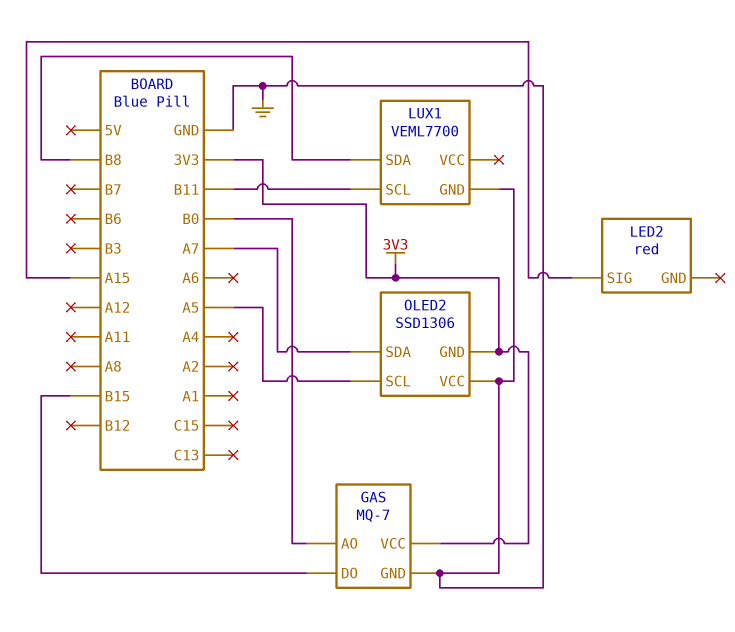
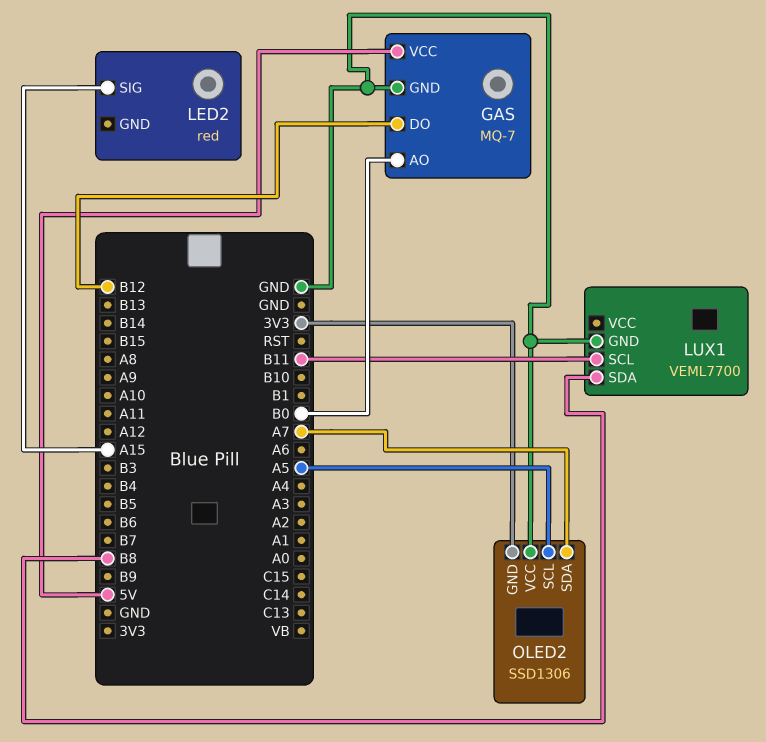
GAS pin DO: B15 -> B12
GAS pin VCC: 3V3 -> 5V

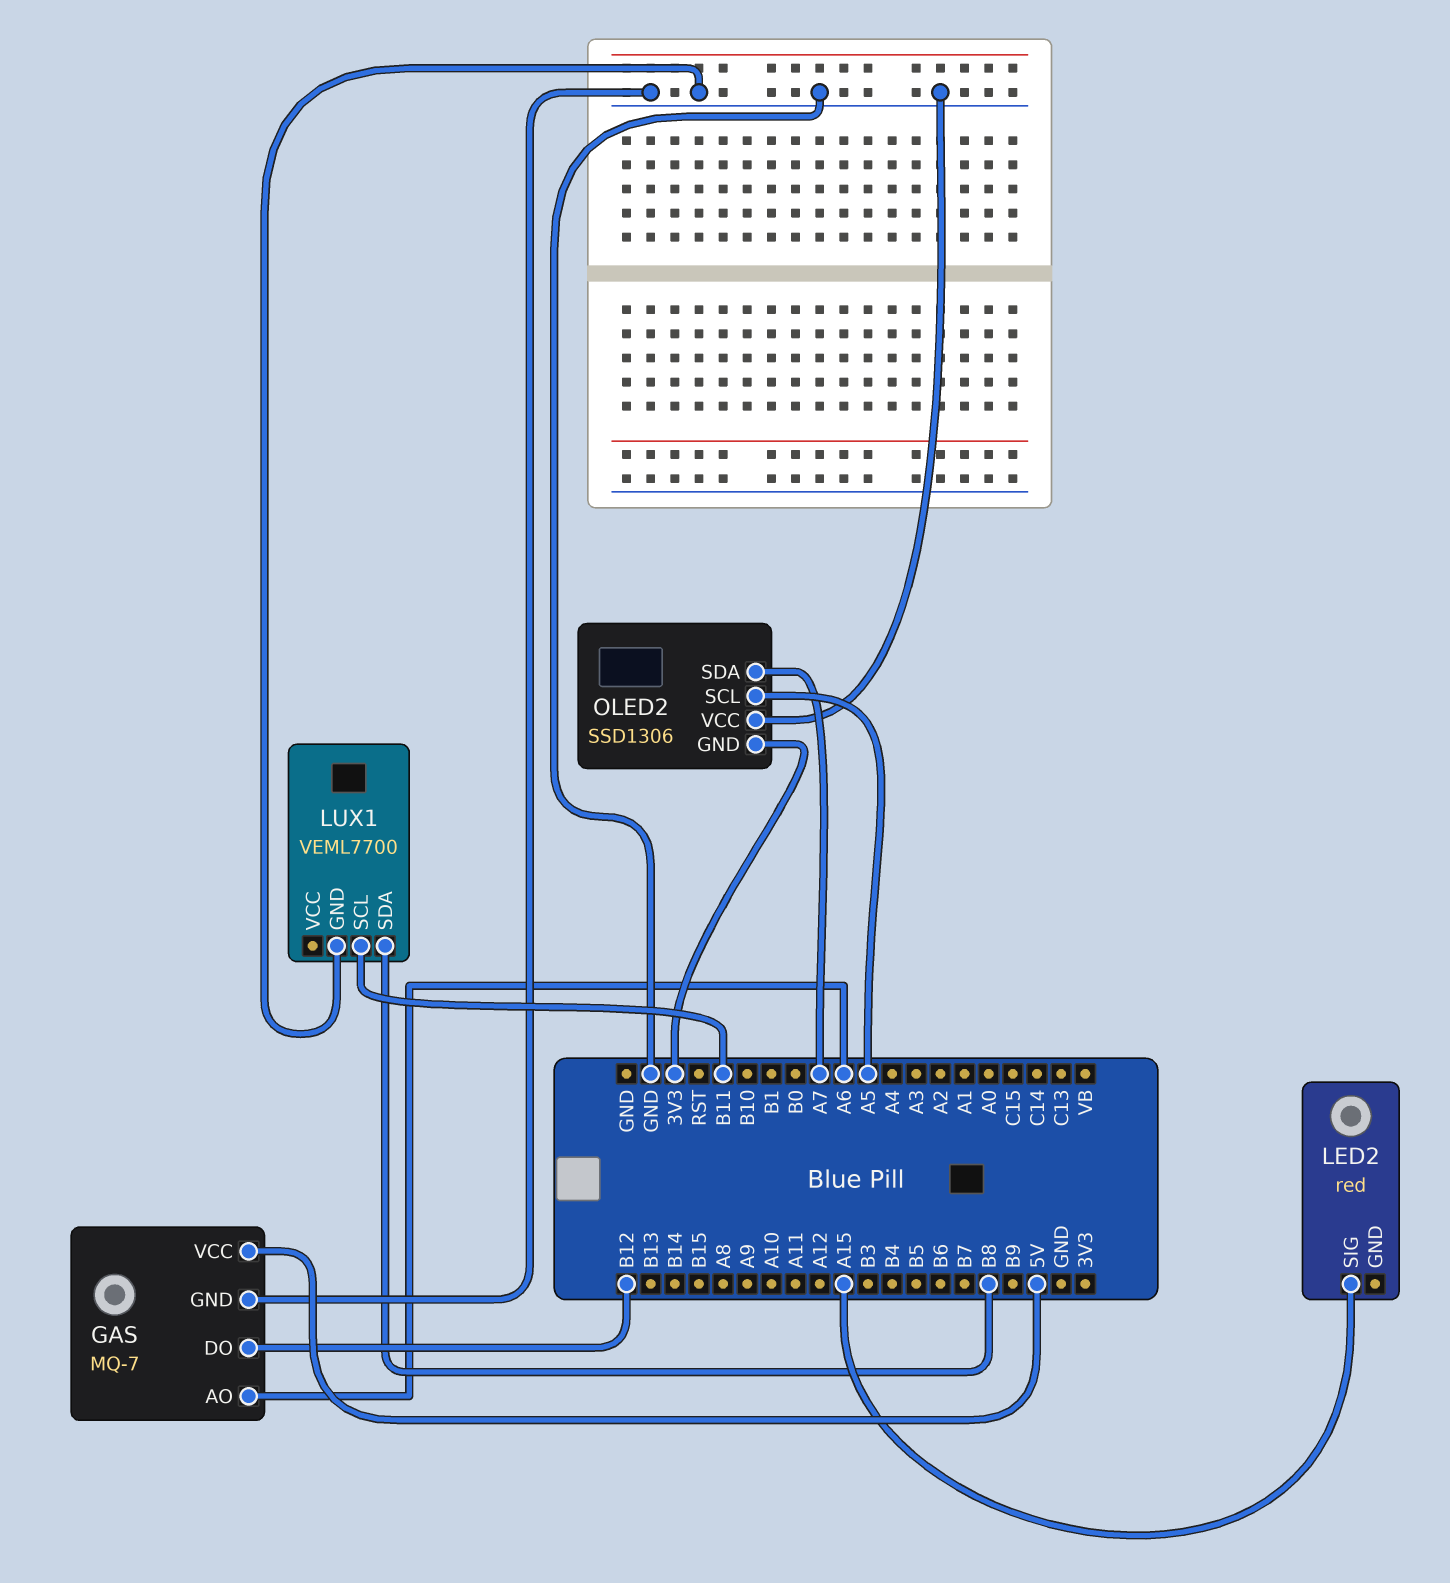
GAS pin AO: B0 -> A6

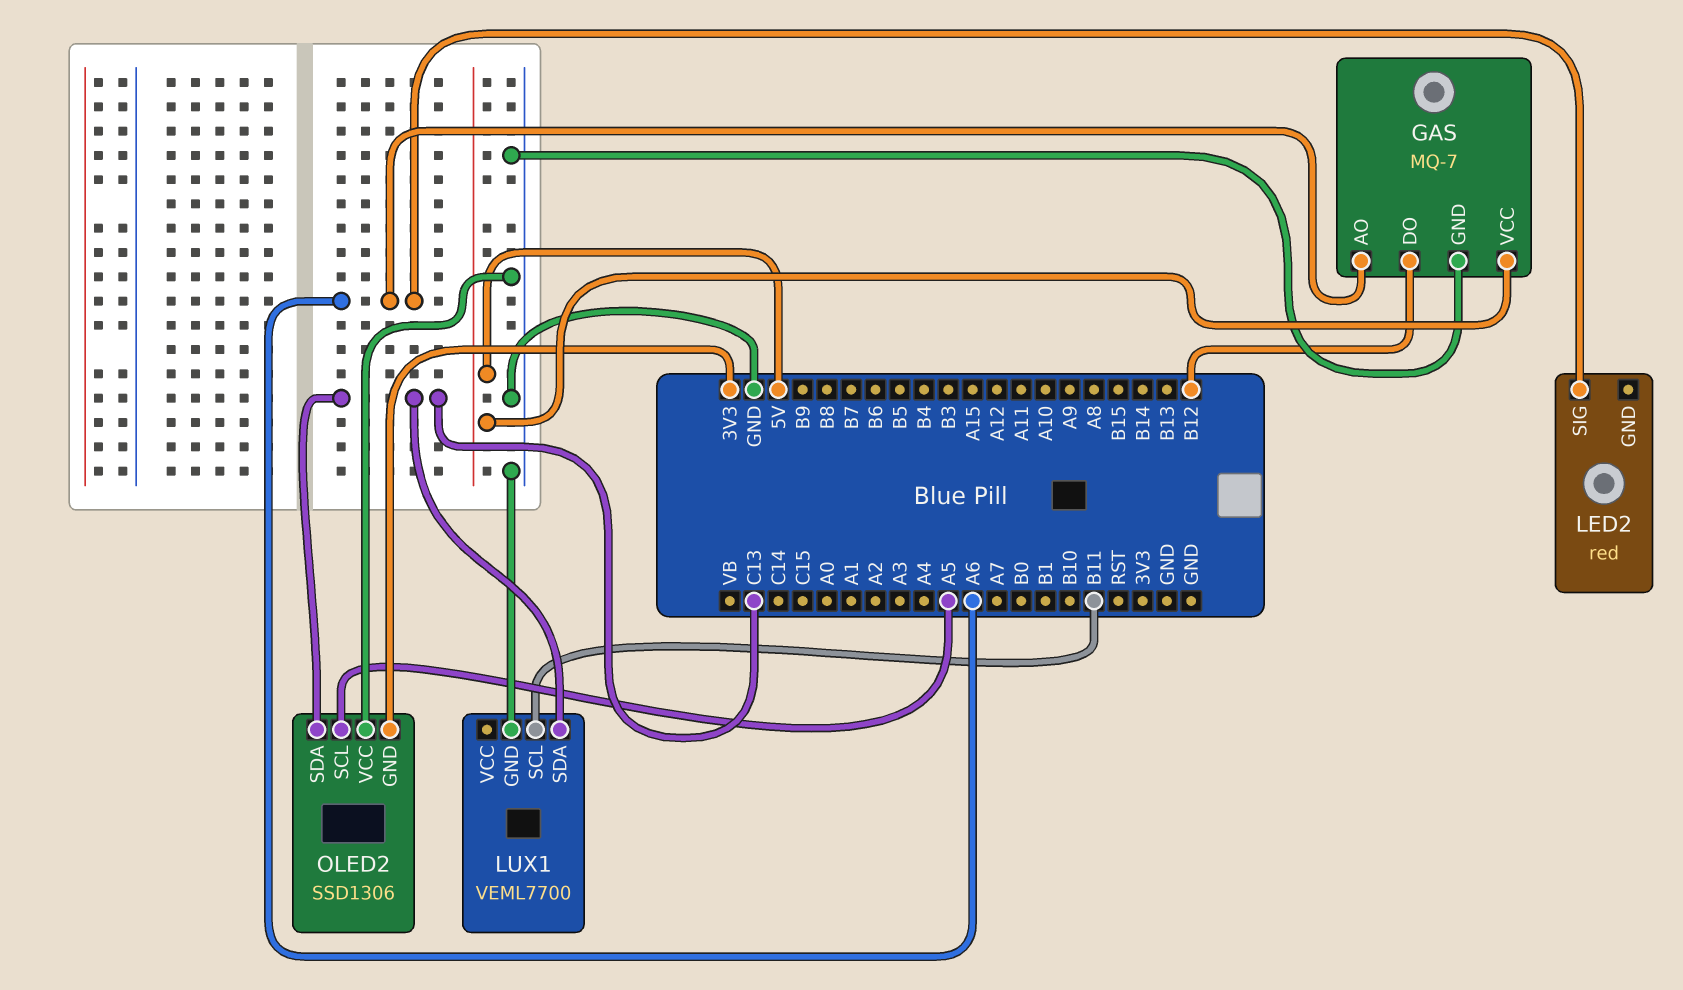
LED2 pin SIG: A15 -> A6
LUX1 pin SDA: B8 -> C13
OLED2 pin SDA: A7 -> C13

